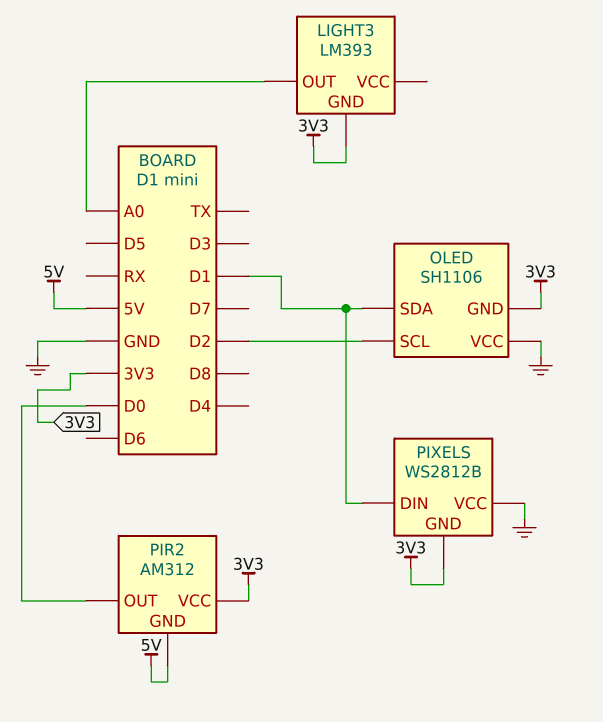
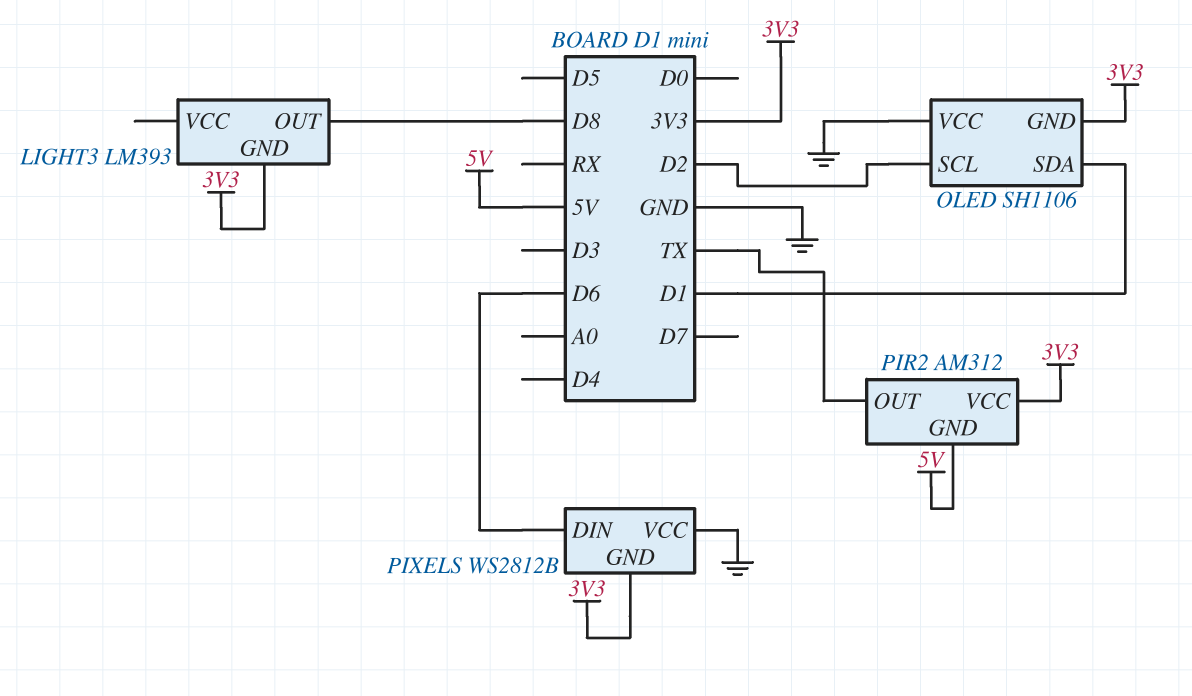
LIGHT3 pin OUT: A0 -> D8
PIR2 pin OUT: D0 -> TX
PIXELS pin DIN: D1 -> D6

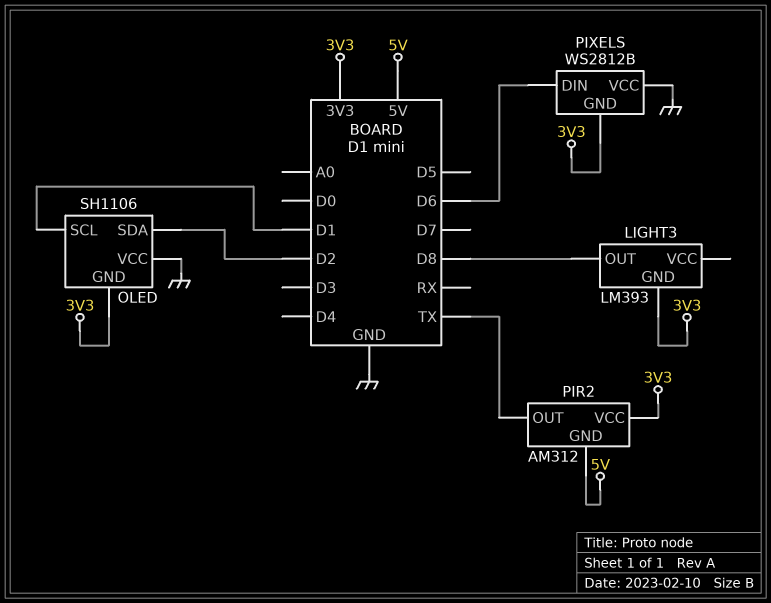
OLED pin SCL: D2 -> D1
OLED pin SDA: D1 -> D2

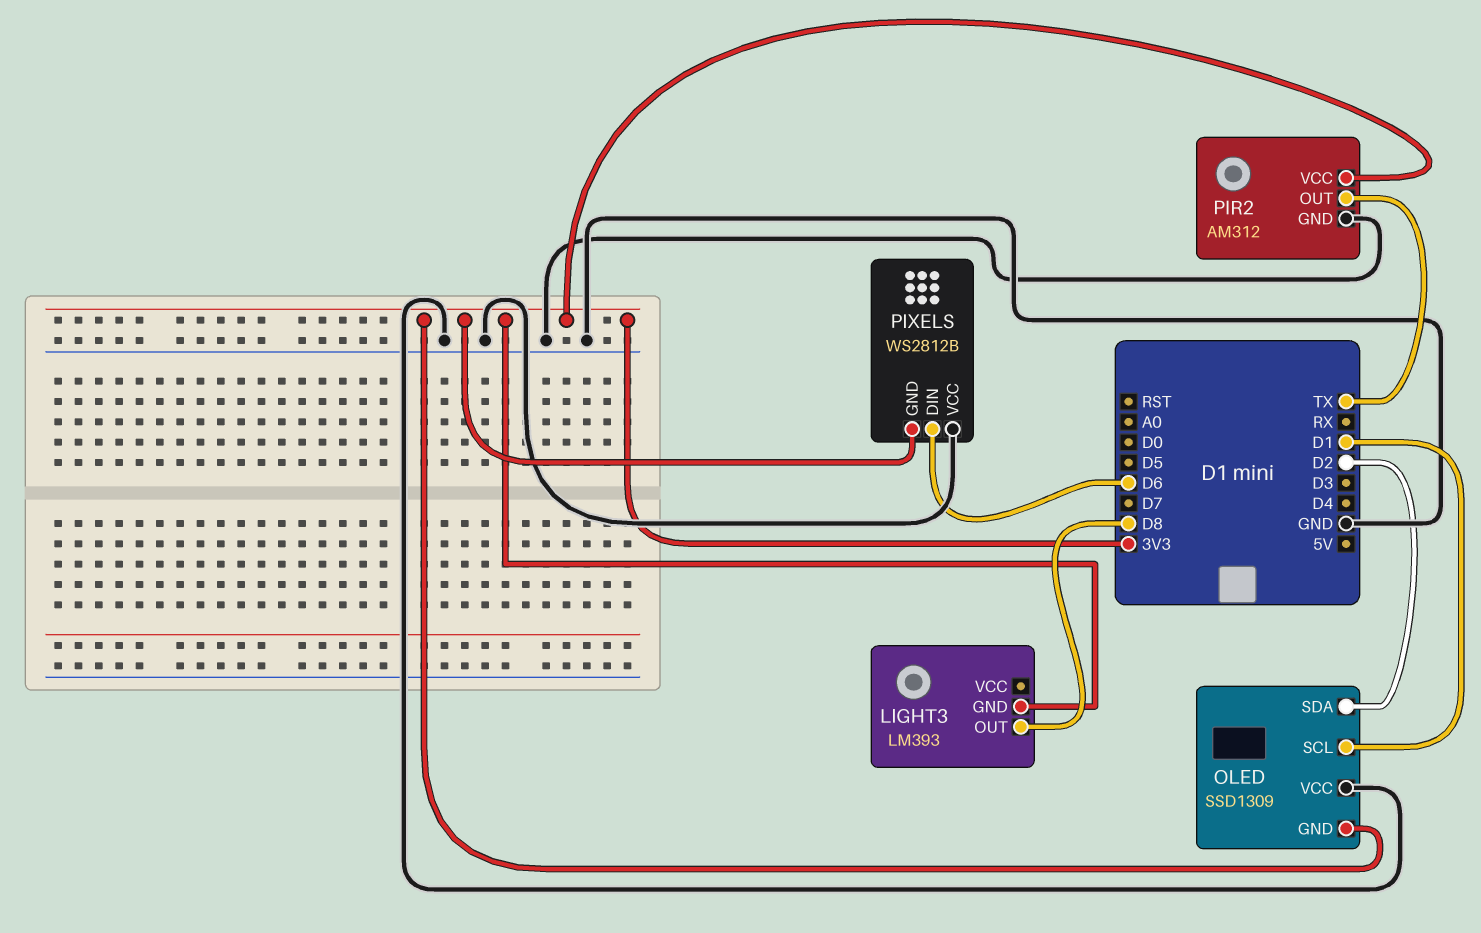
OLED: SH1106 -> SSD1309
PIR2 pin GND: 5V -> GND

